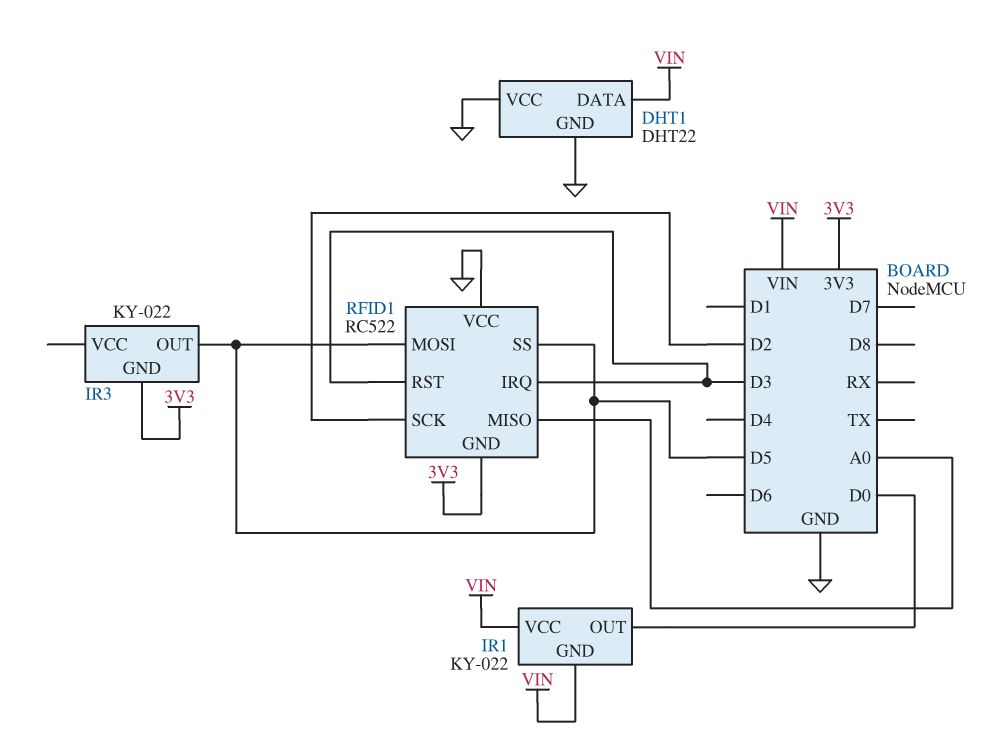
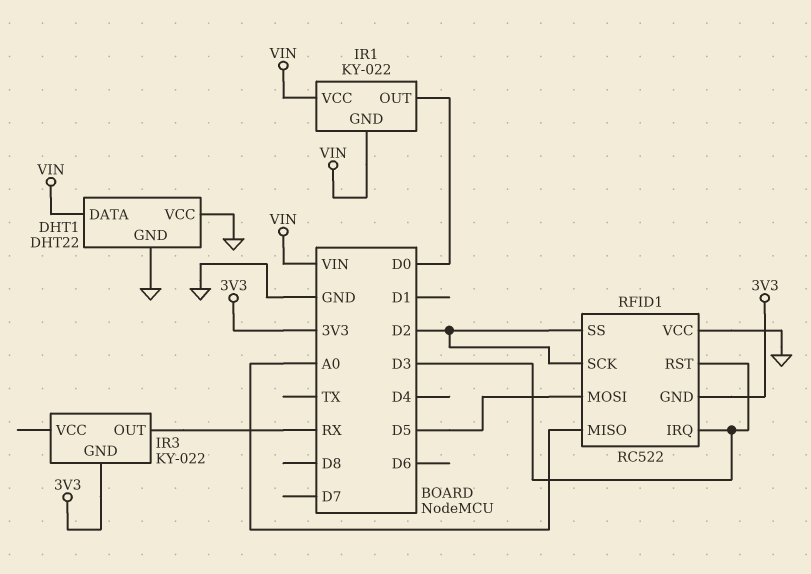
IR3 pin OUT: D5 -> RX
RFID1 pin SS: D5 -> D2

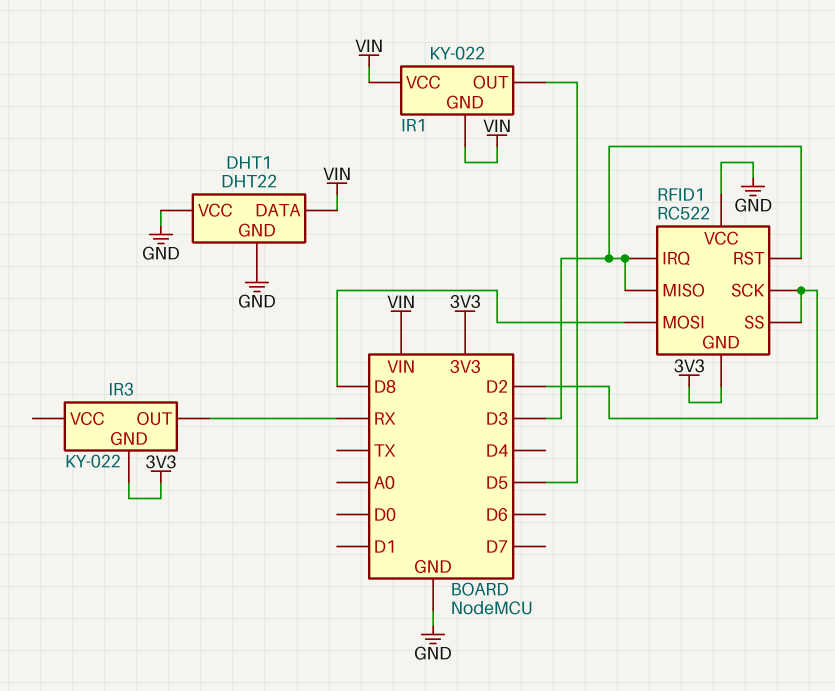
IR1 pin OUT: D0 -> D5
RFID1 pin MISO: A0 -> D3
RFID1 pin MOSI: D5 -> D8

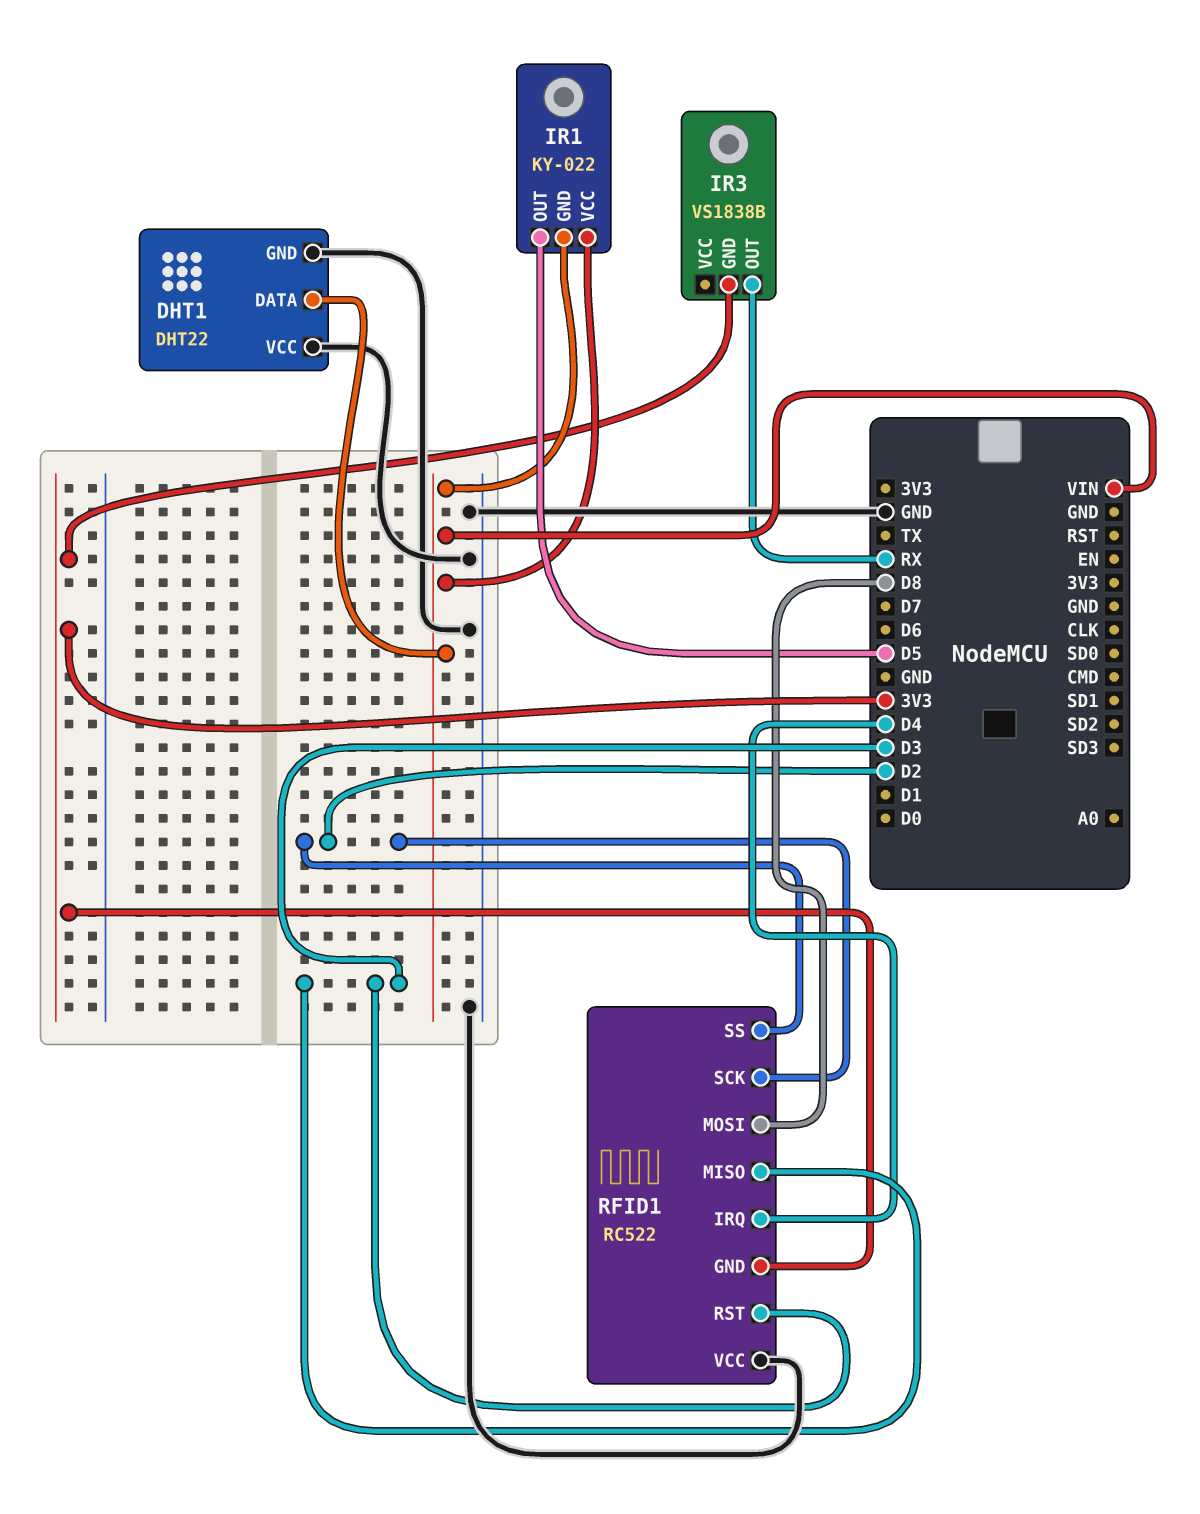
IR3: KY-022 -> VS1838B
RFID1 pin IRQ: D3 -> D4

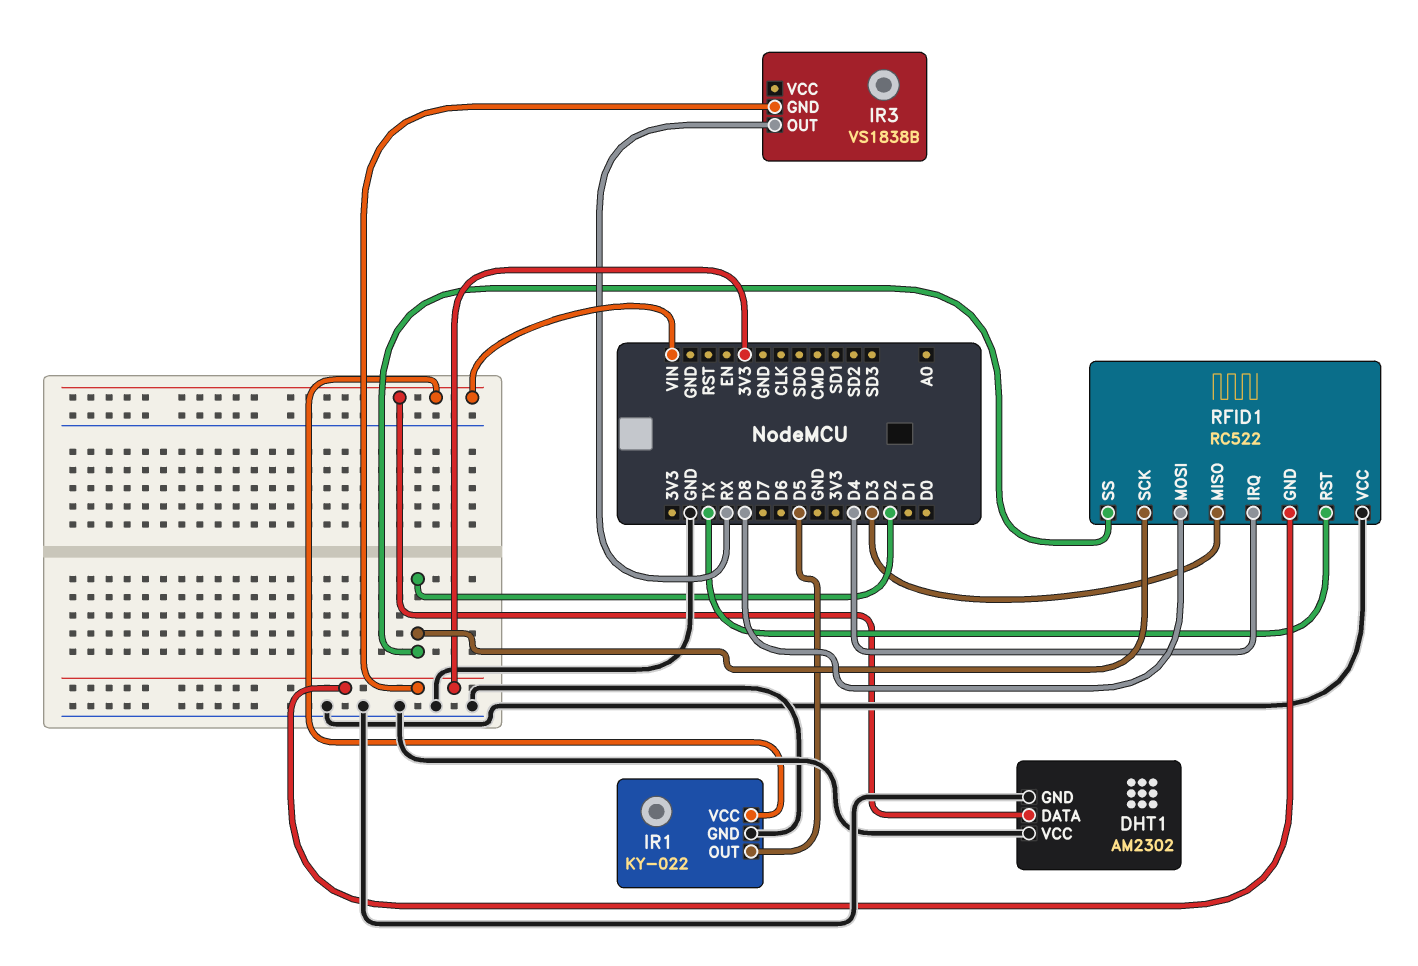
DHT1: DHT22 -> AM2302
IR1 pin GND: VIN -> GND
RFID1 pin RST: D3 -> TX

